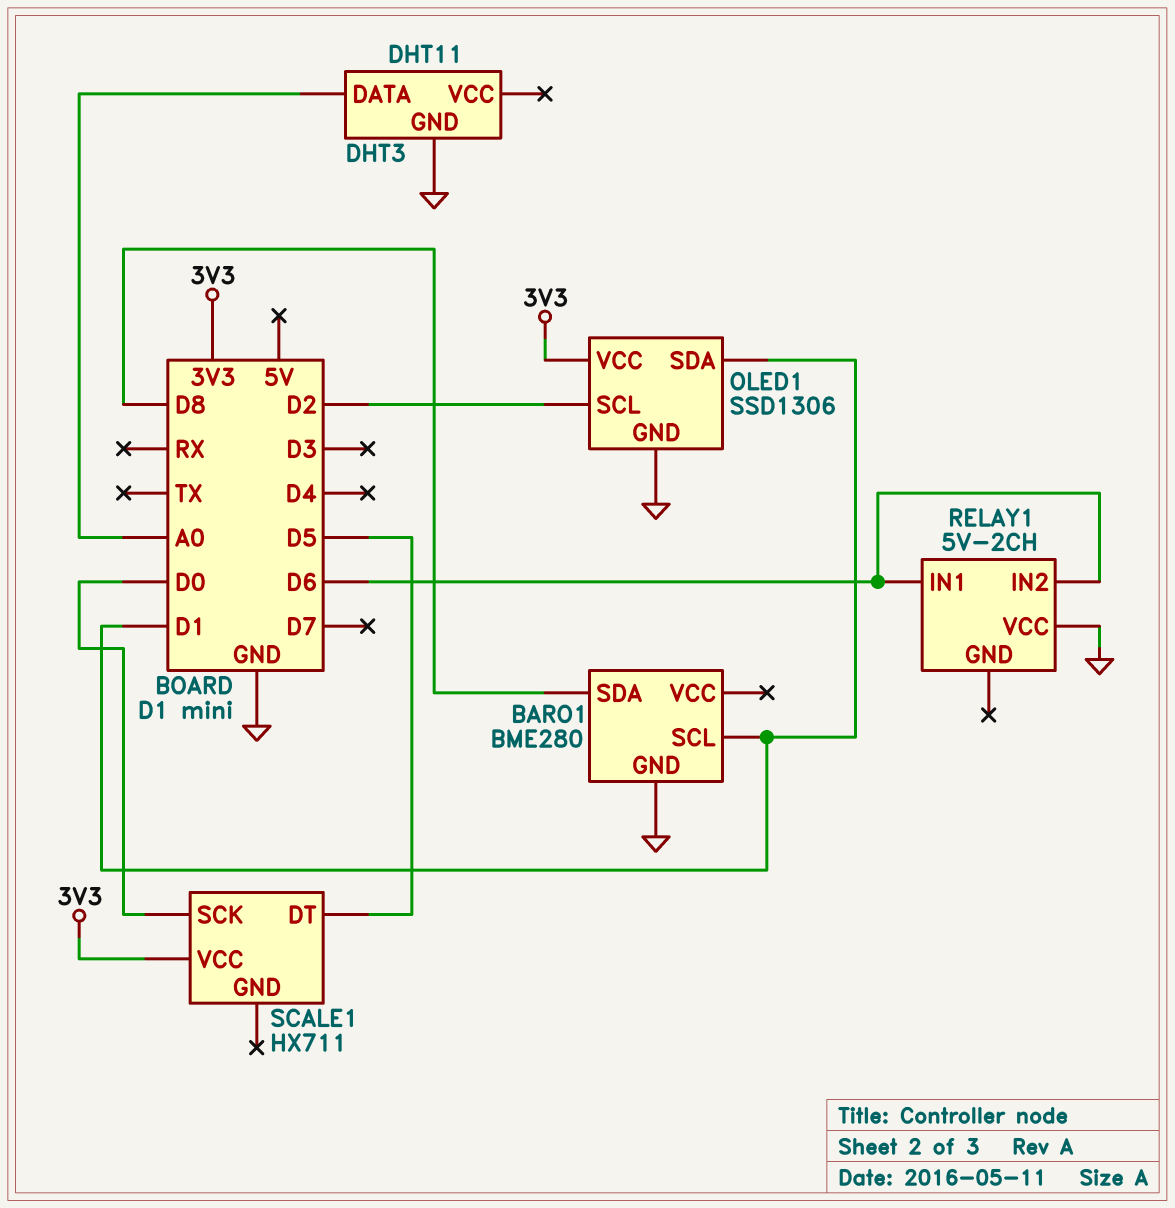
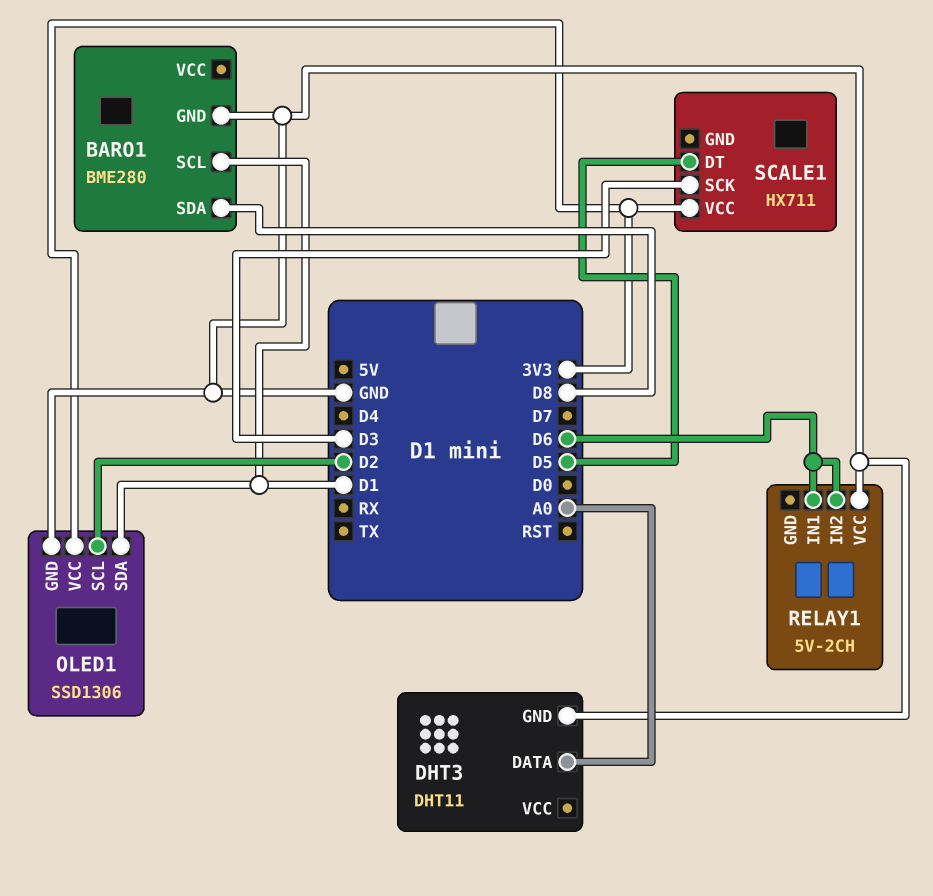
SCALE1 pin SCK: D0 -> D3

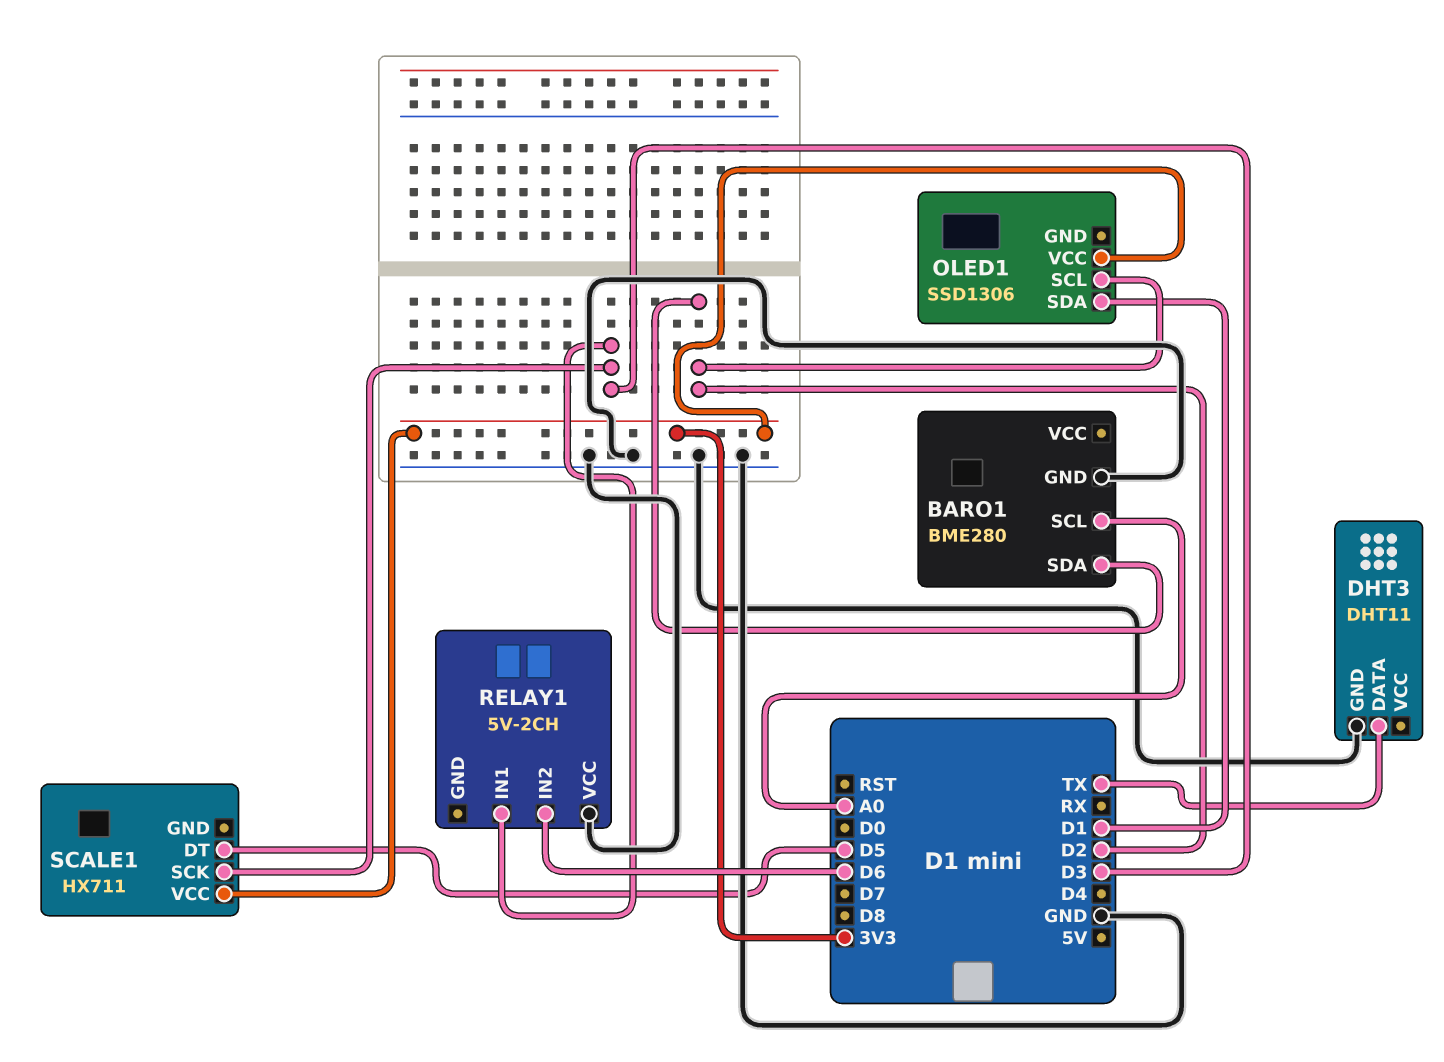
BARO1 pin SCL: D1 -> A0
BARO1 pin SDA: D8 -> D2
DHT3 pin DATA: A0 -> TX
OLED1 pin GND: GND -> none
RELAY1 pin IN1: D6 -> D3

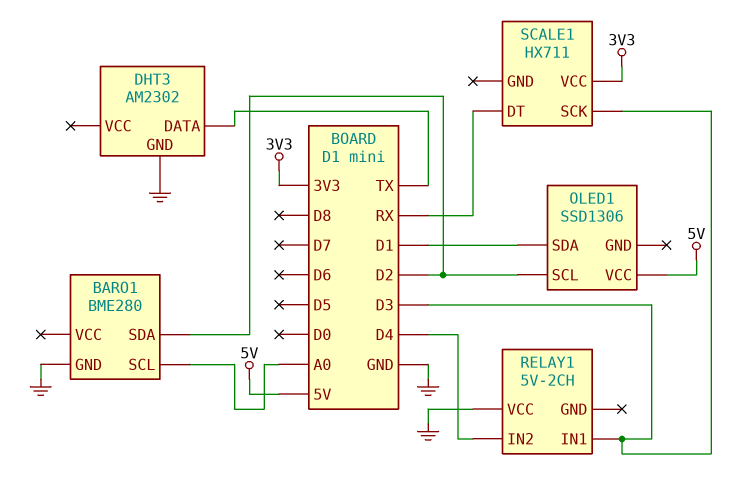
DHT3: DHT11 -> AM2302
OLED1 pin VCC: 3V3 -> 5V
RELAY1 pin IN2: D6 -> D4
SCALE1 pin DT: D5 -> RX

